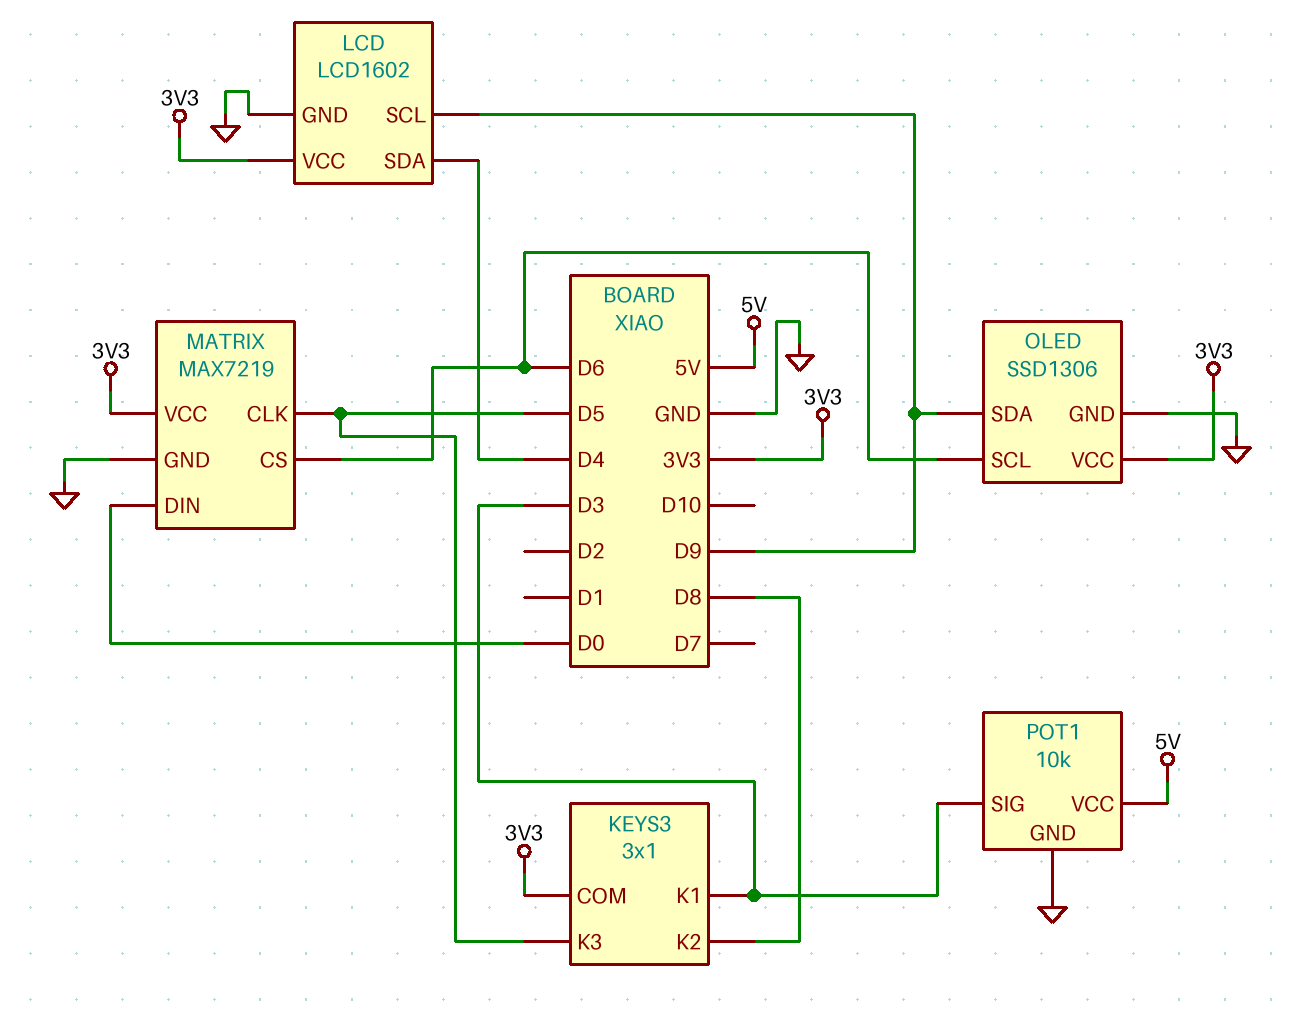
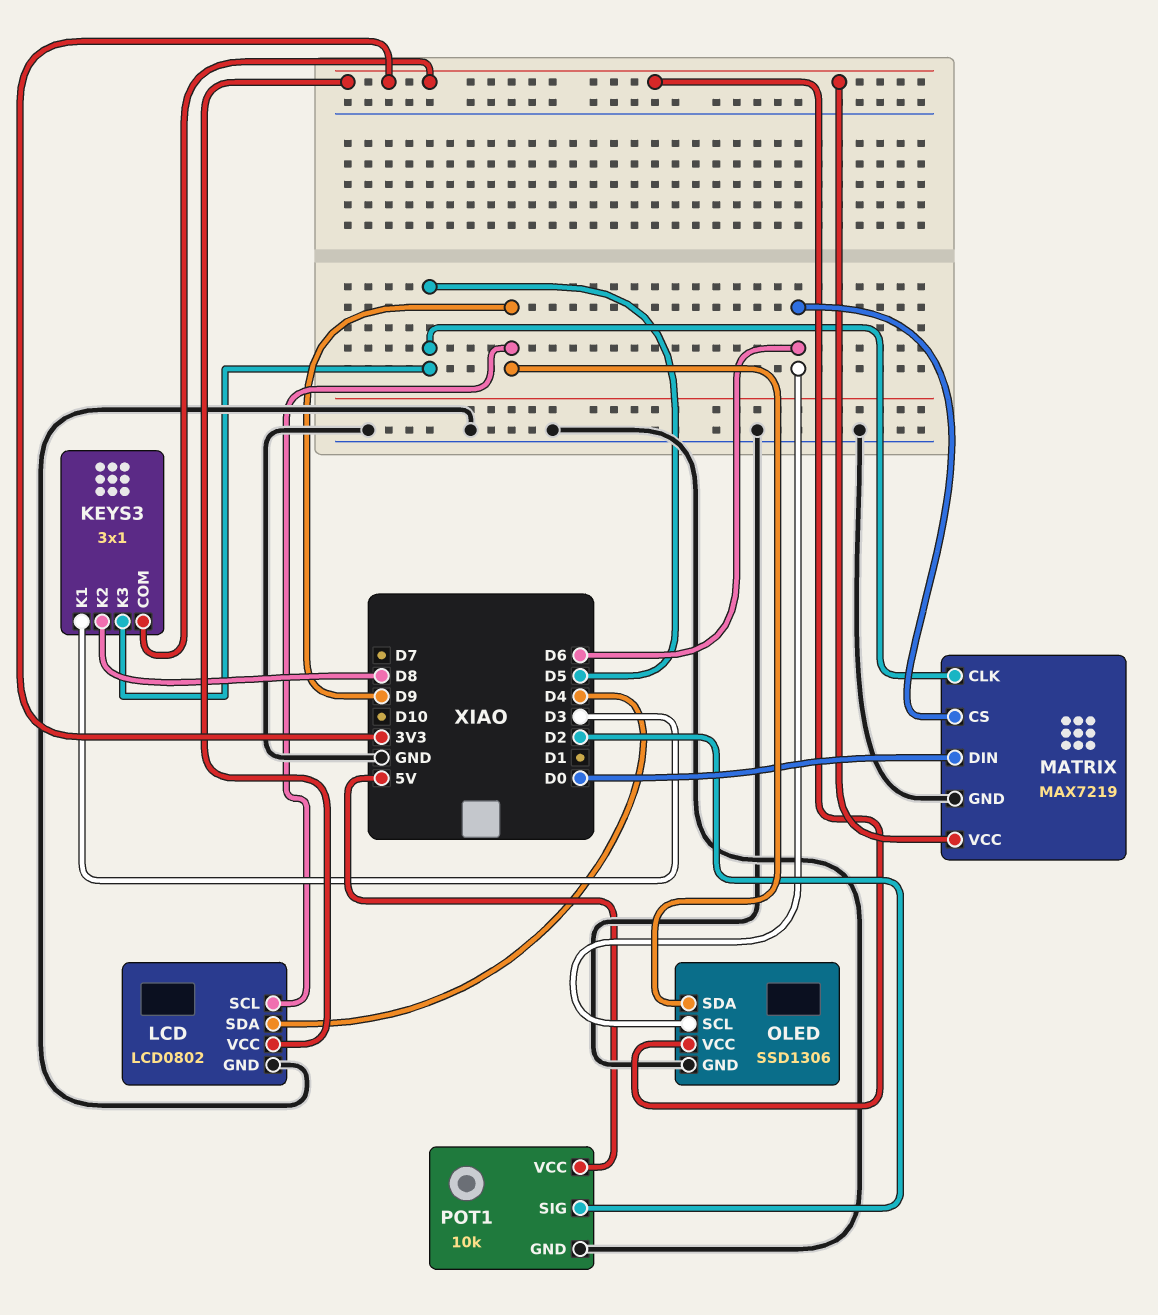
LCD: LCD1602 -> LCD0802
POT1 pin SIG: D3 -> D2

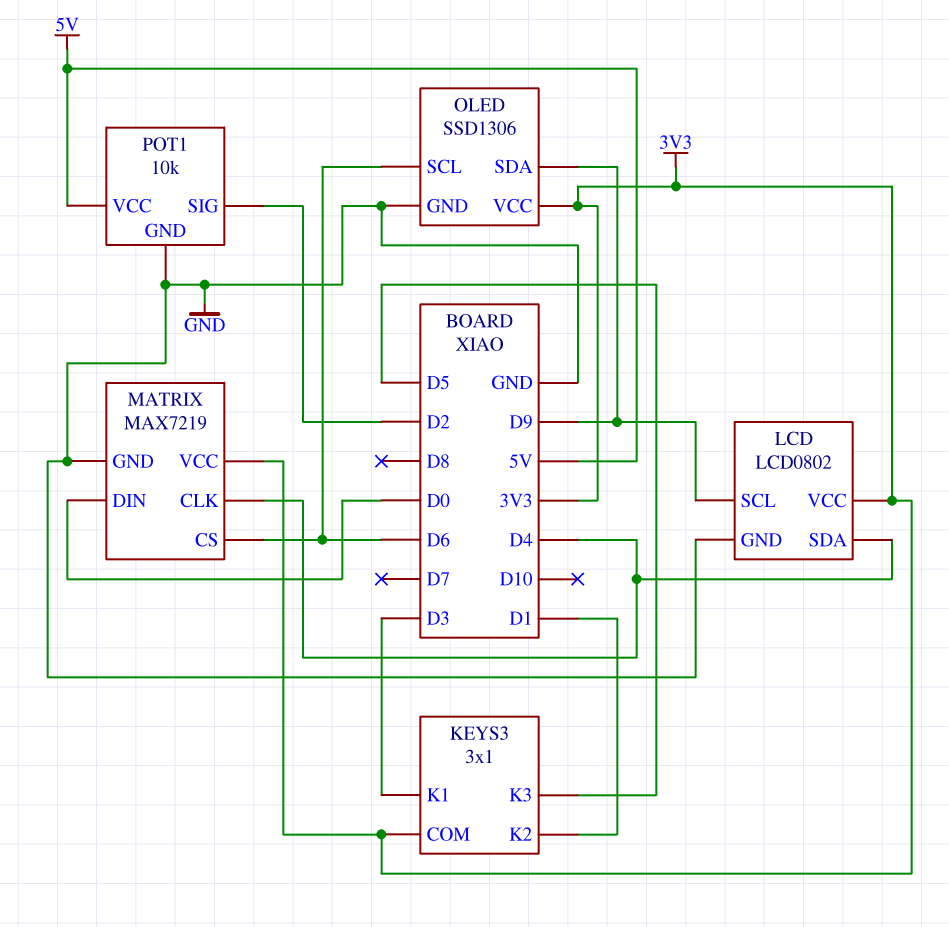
KEYS3 pin K2: D8 -> D1
MATRIX pin CLK: D5 -> D4

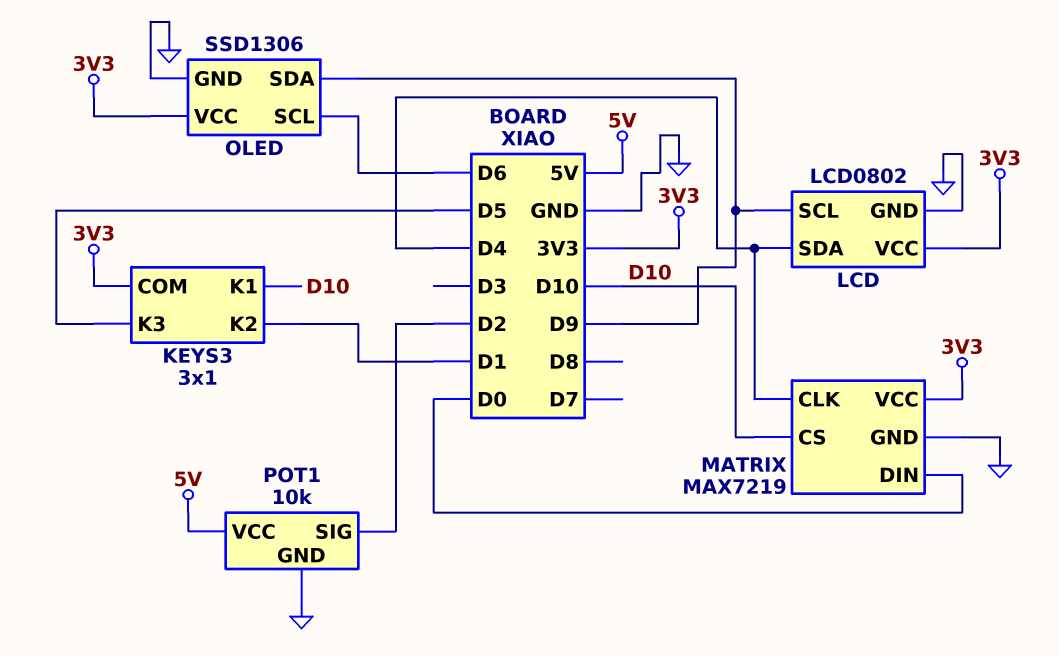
KEYS3 pin K1: D3 -> D10
MATRIX pin CS: D6 -> D10

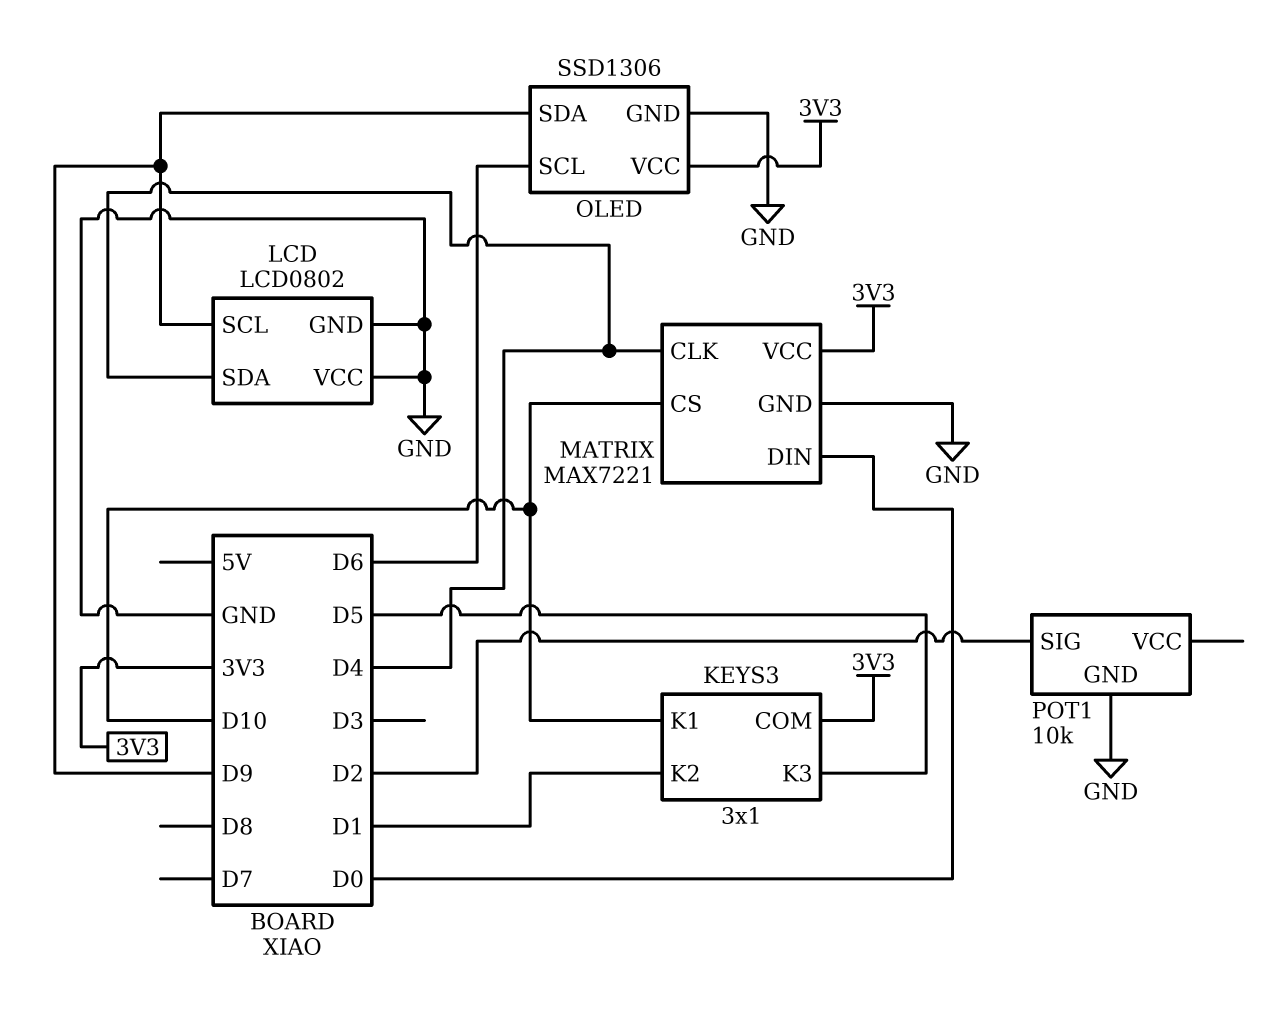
LCD pin VCC: 3V3 -> GND
MATRIX: MAX7219 -> MAX7221
POT1 pin VCC: 5V -> none

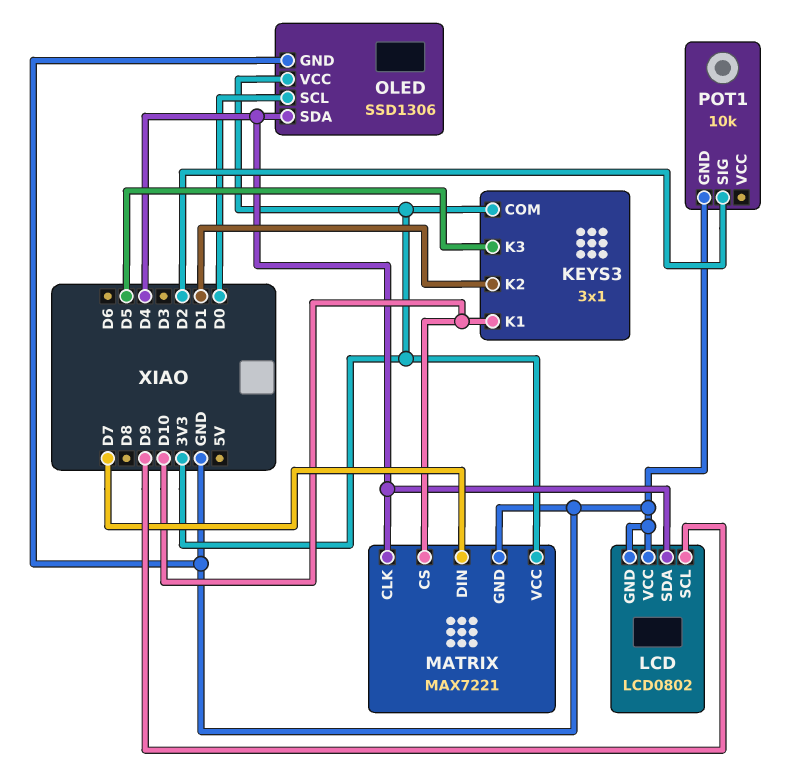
MATRIX pin DIN: D0 -> D7
OLED pin SCL: D6 -> D0
OLED pin SDA: D9 -> D4

